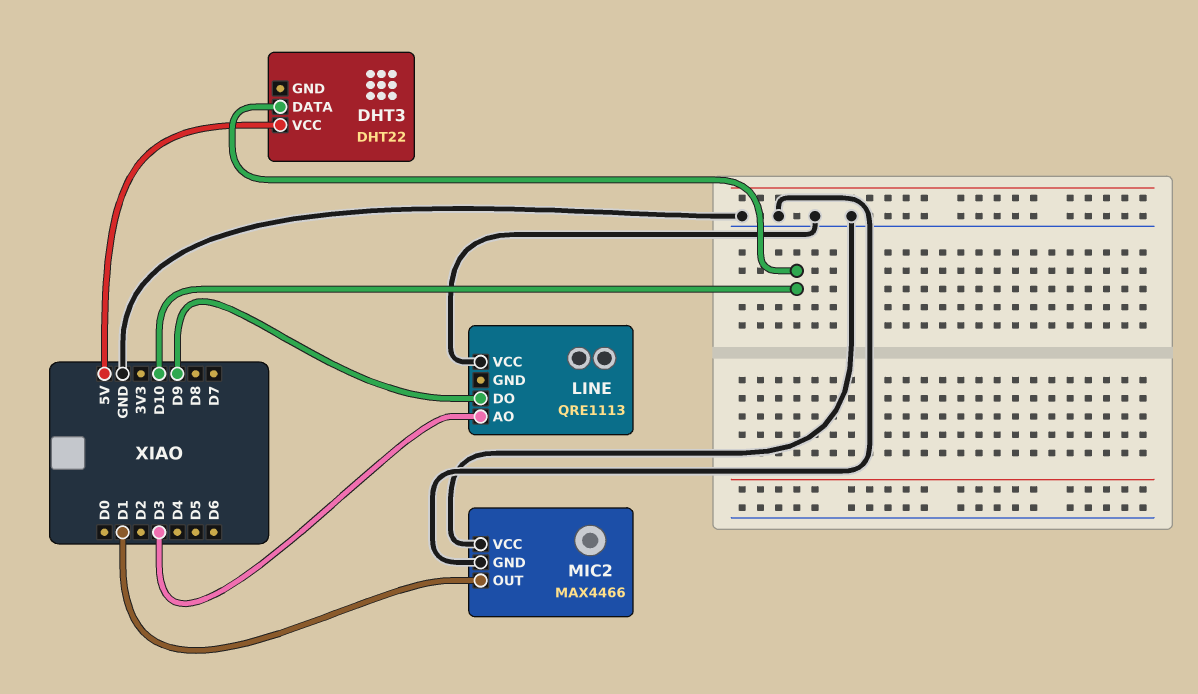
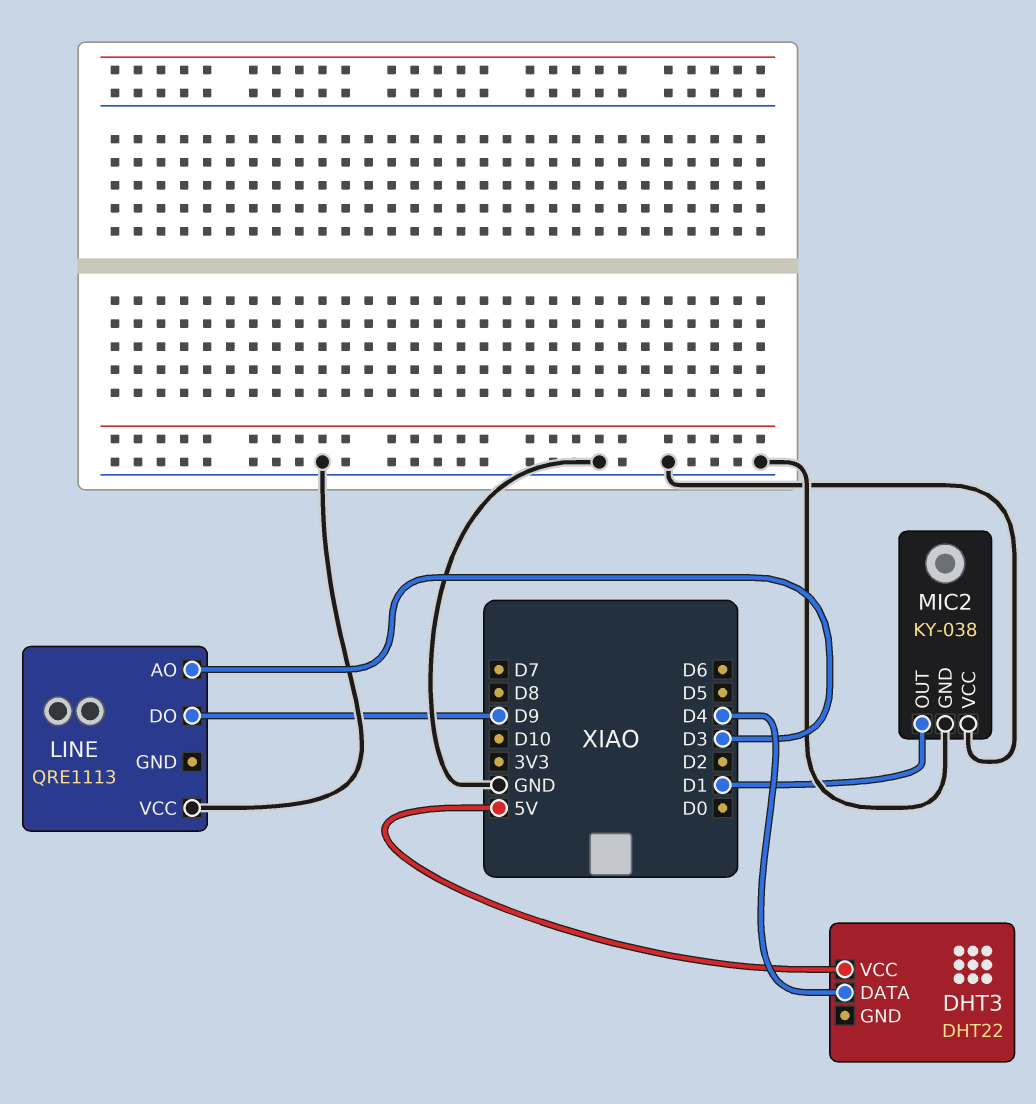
DHT3 pin DATA: D10 -> D4
MIC2: MAX4466 -> KY-038

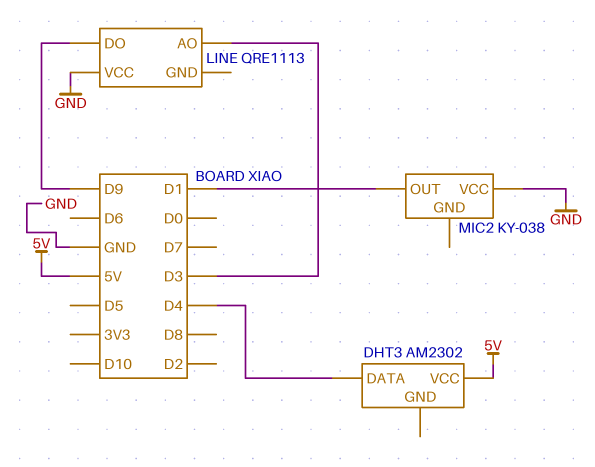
DHT3: DHT22 -> AM2302
MIC2 pin GND: GND -> none

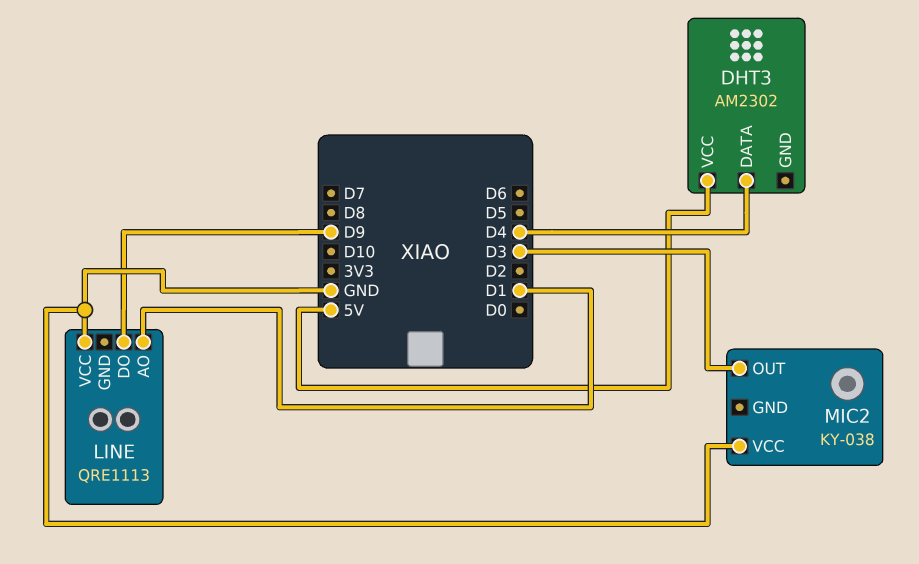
LINE pin AO: D3 -> D1
MIC2 pin OUT: D1 -> D3

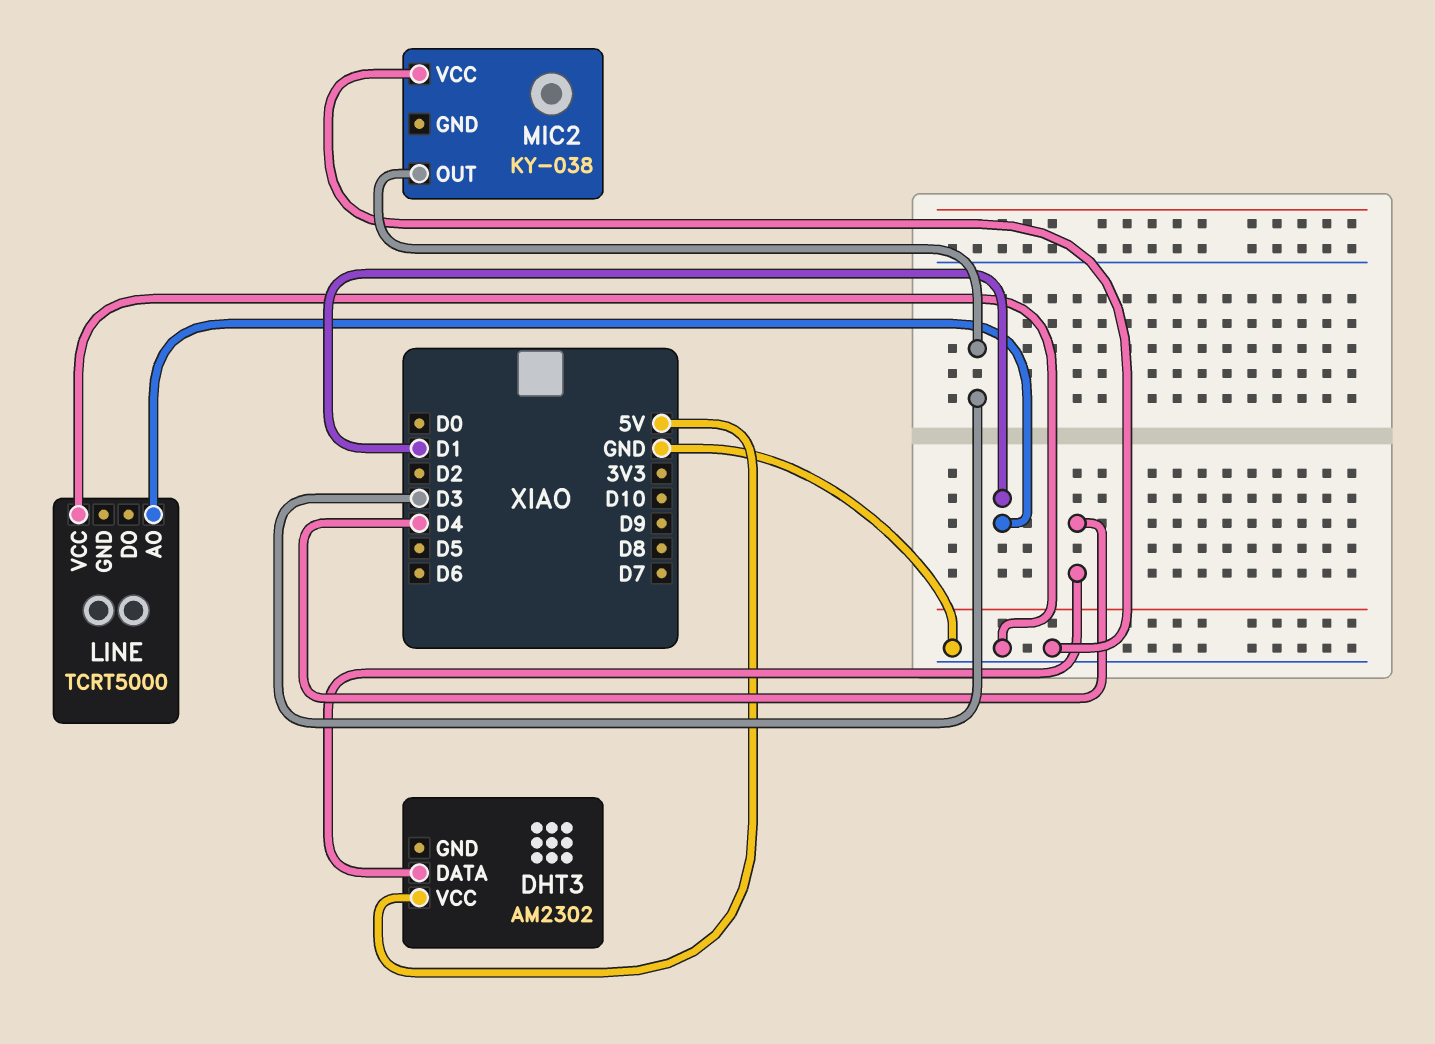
LINE: QRE1113 -> TCRT5000
LINE pin DO: D9 -> none

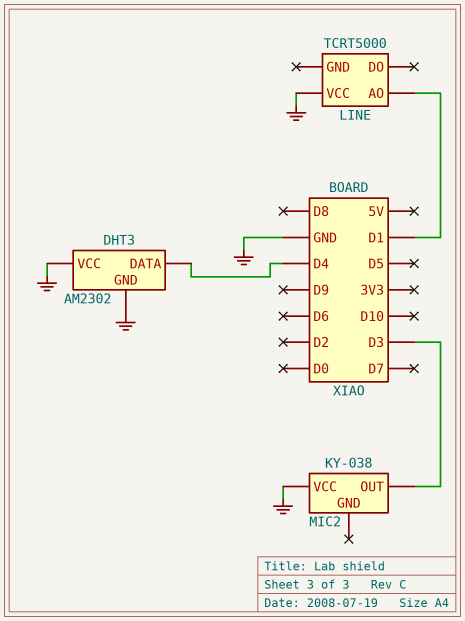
DHT3 pin GND: none -> GND
DHT3 pin VCC: 5V -> GND

